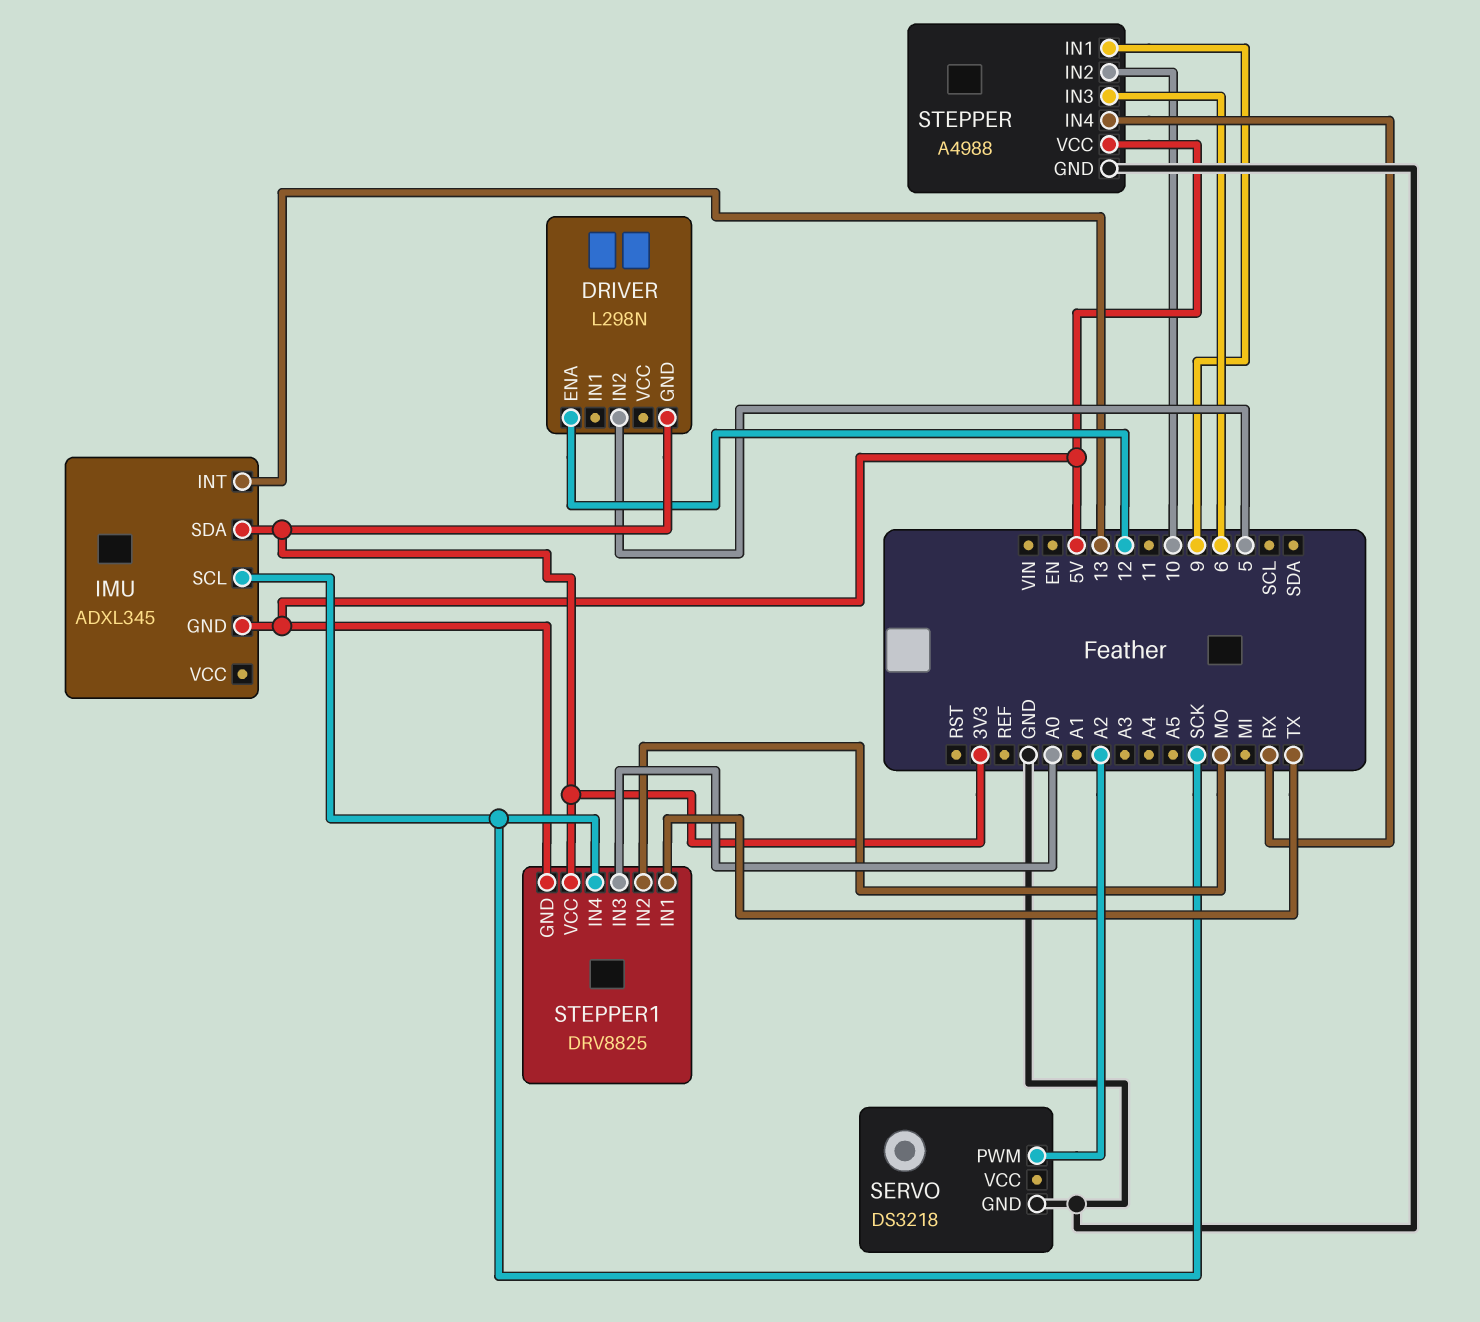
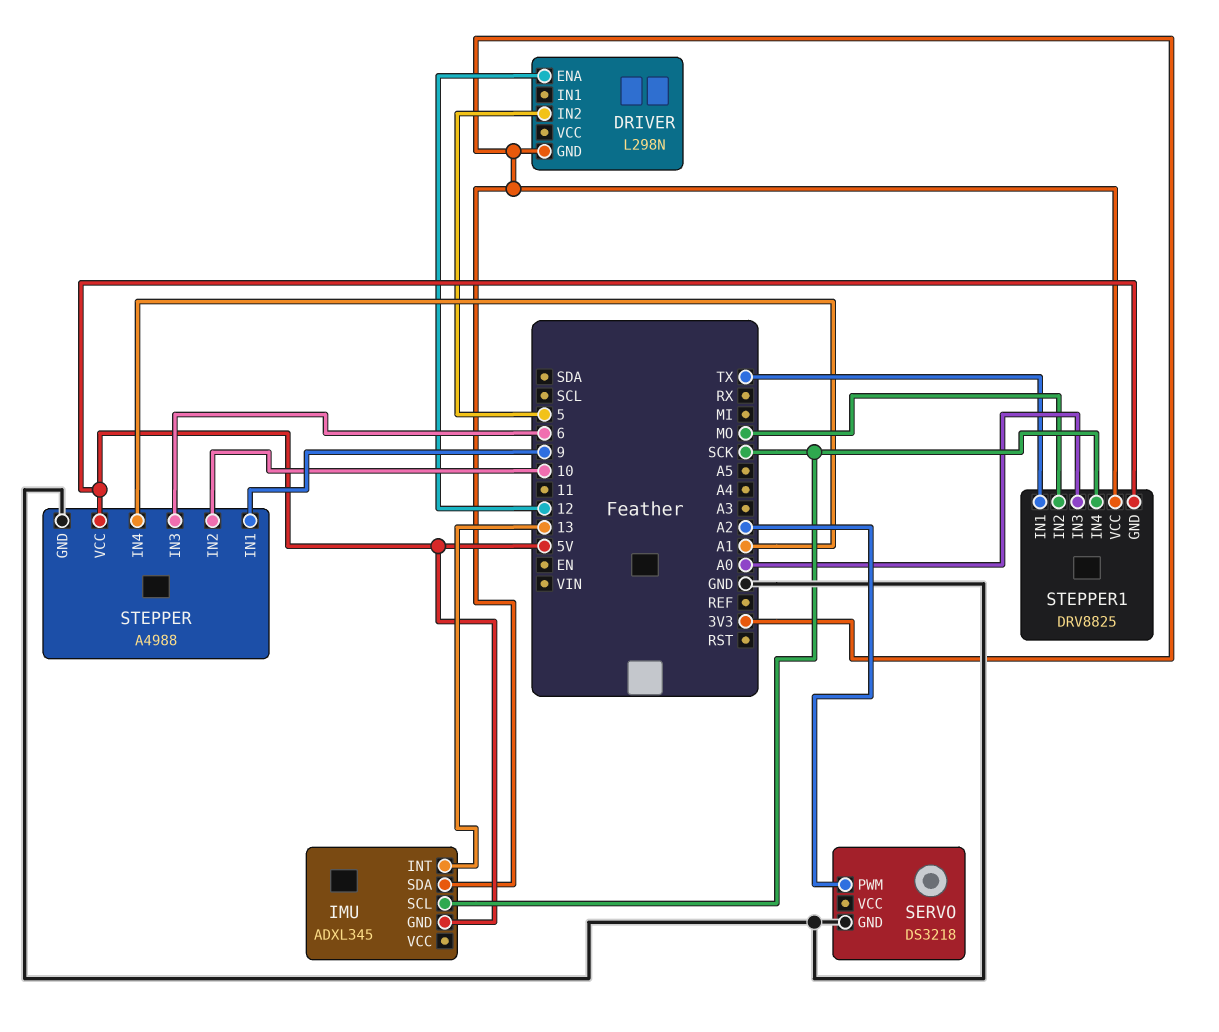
STEPPER pin IN4: RX -> A1

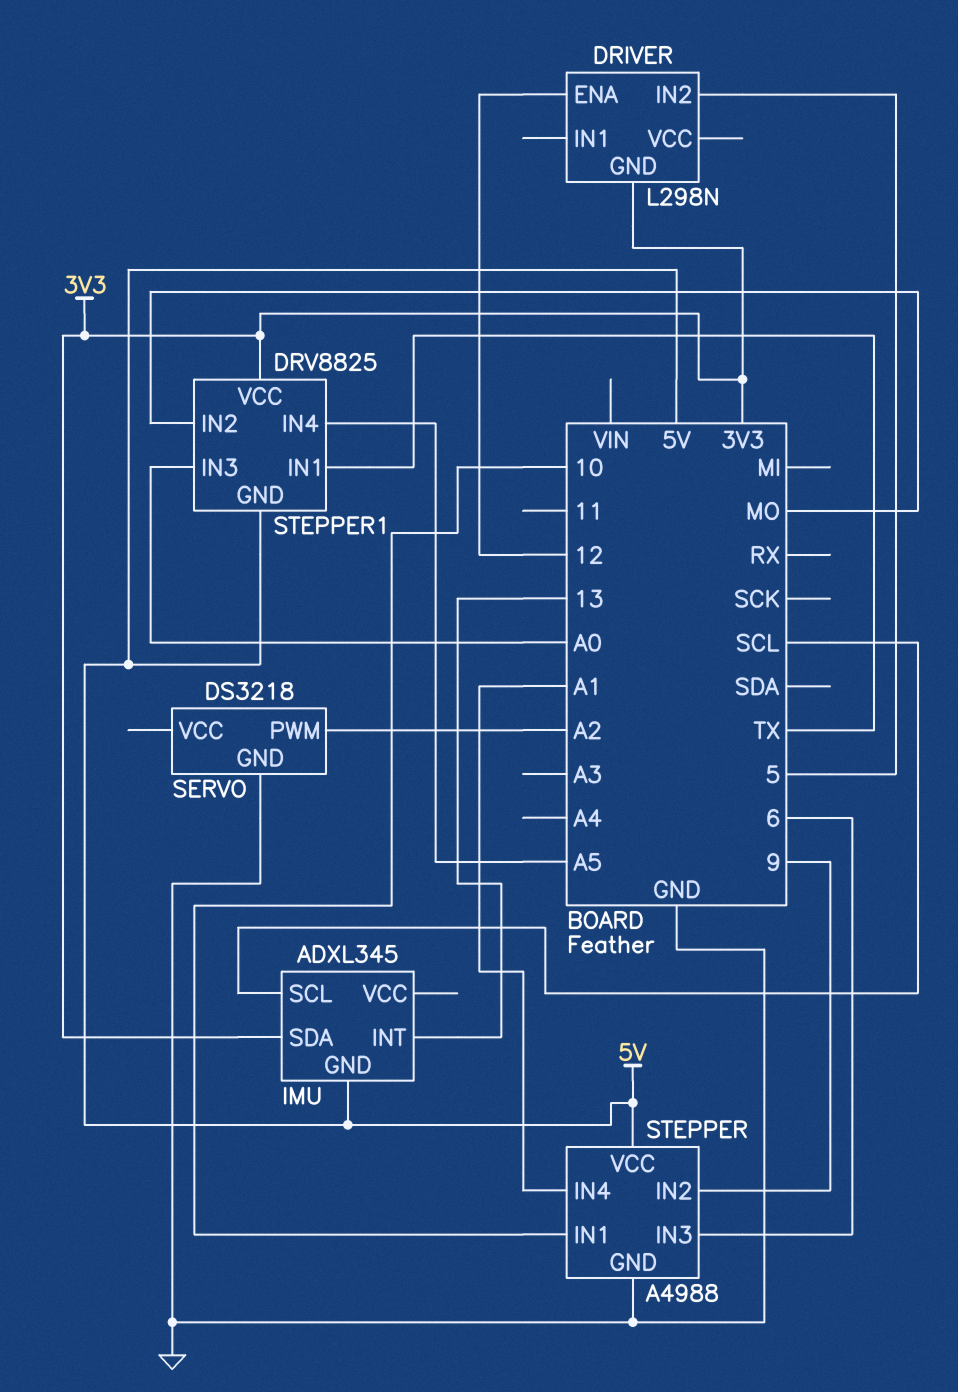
IMU pin SCL: SCK -> SCL
STEPPER pin IN1: 9 -> 10
STEPPER pin IN2: 10 -> 9
STEPPER1 pin IN4: SCK -> A5

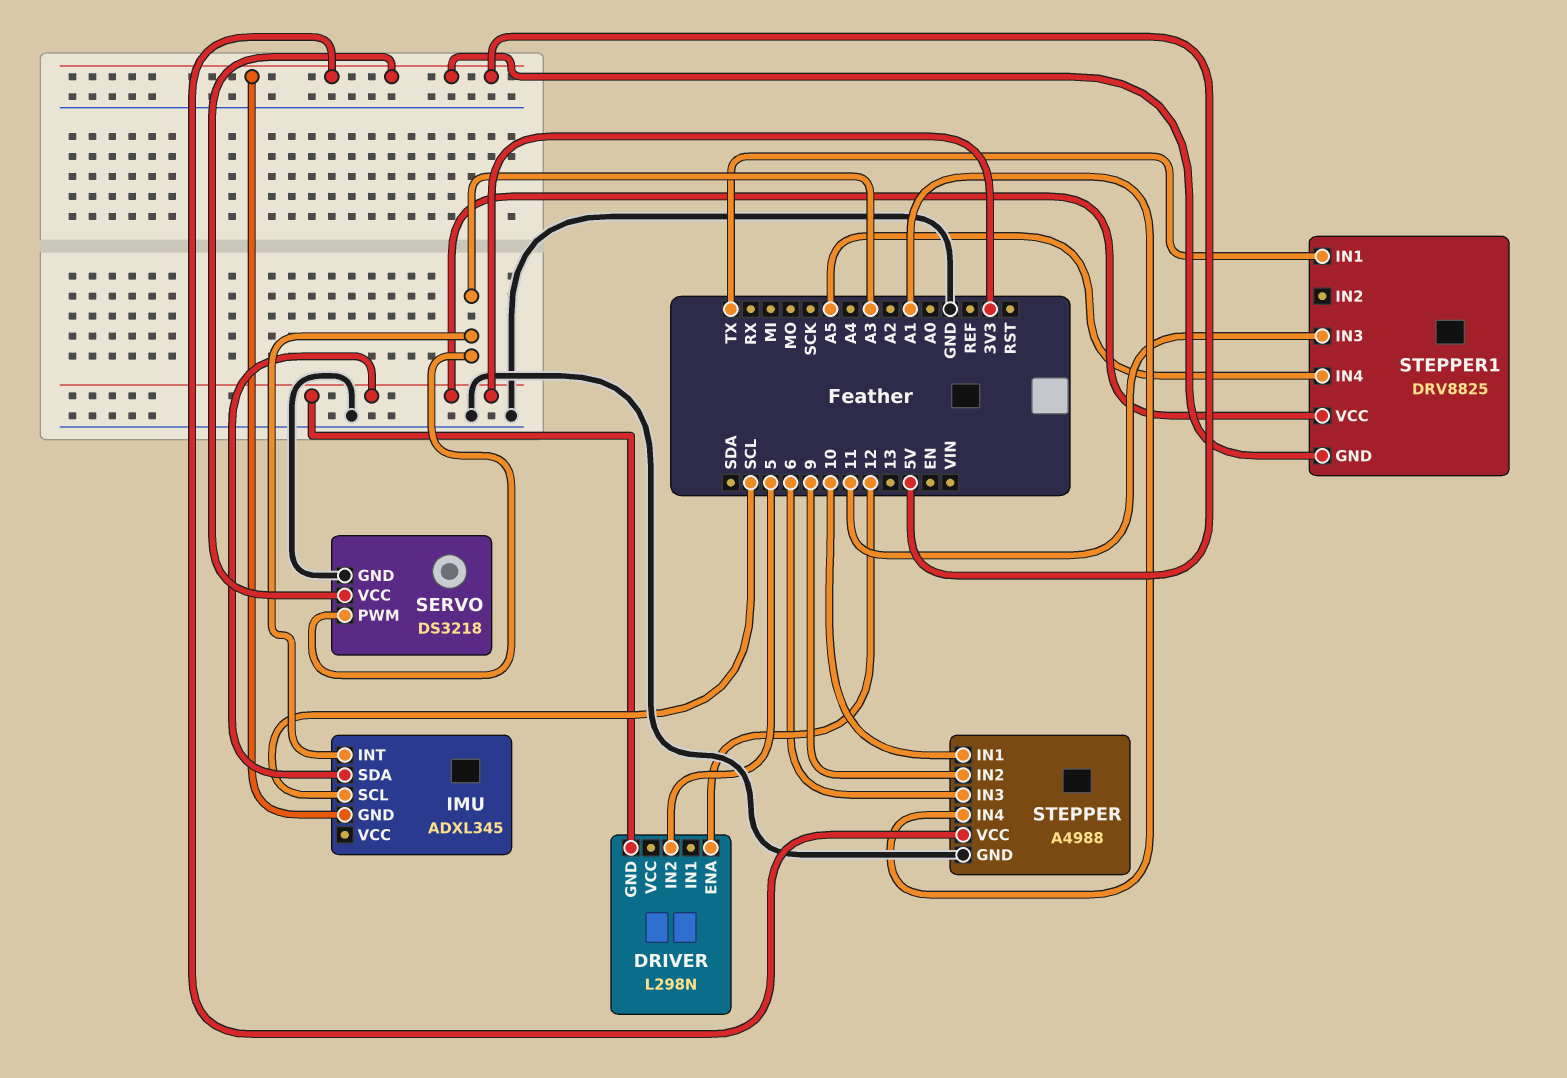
IMU pin INT: 13 -> A3
SERVO pin PWM: A2 -> A3
SERVO pin VCC: none -> 5V
STEPPER1 pin IN2: MO -> none
STEPPER1 pin IN3: A0 -> 11

